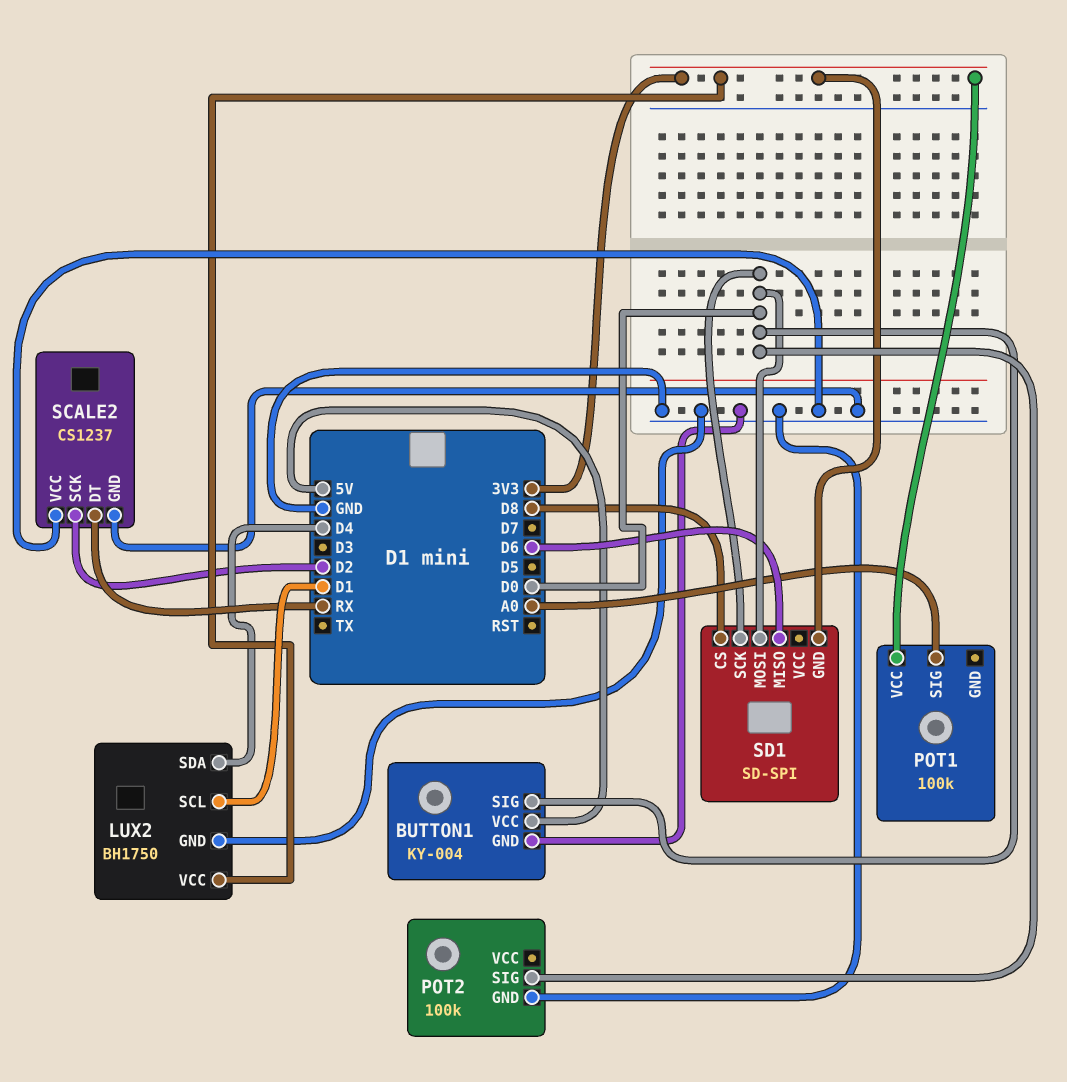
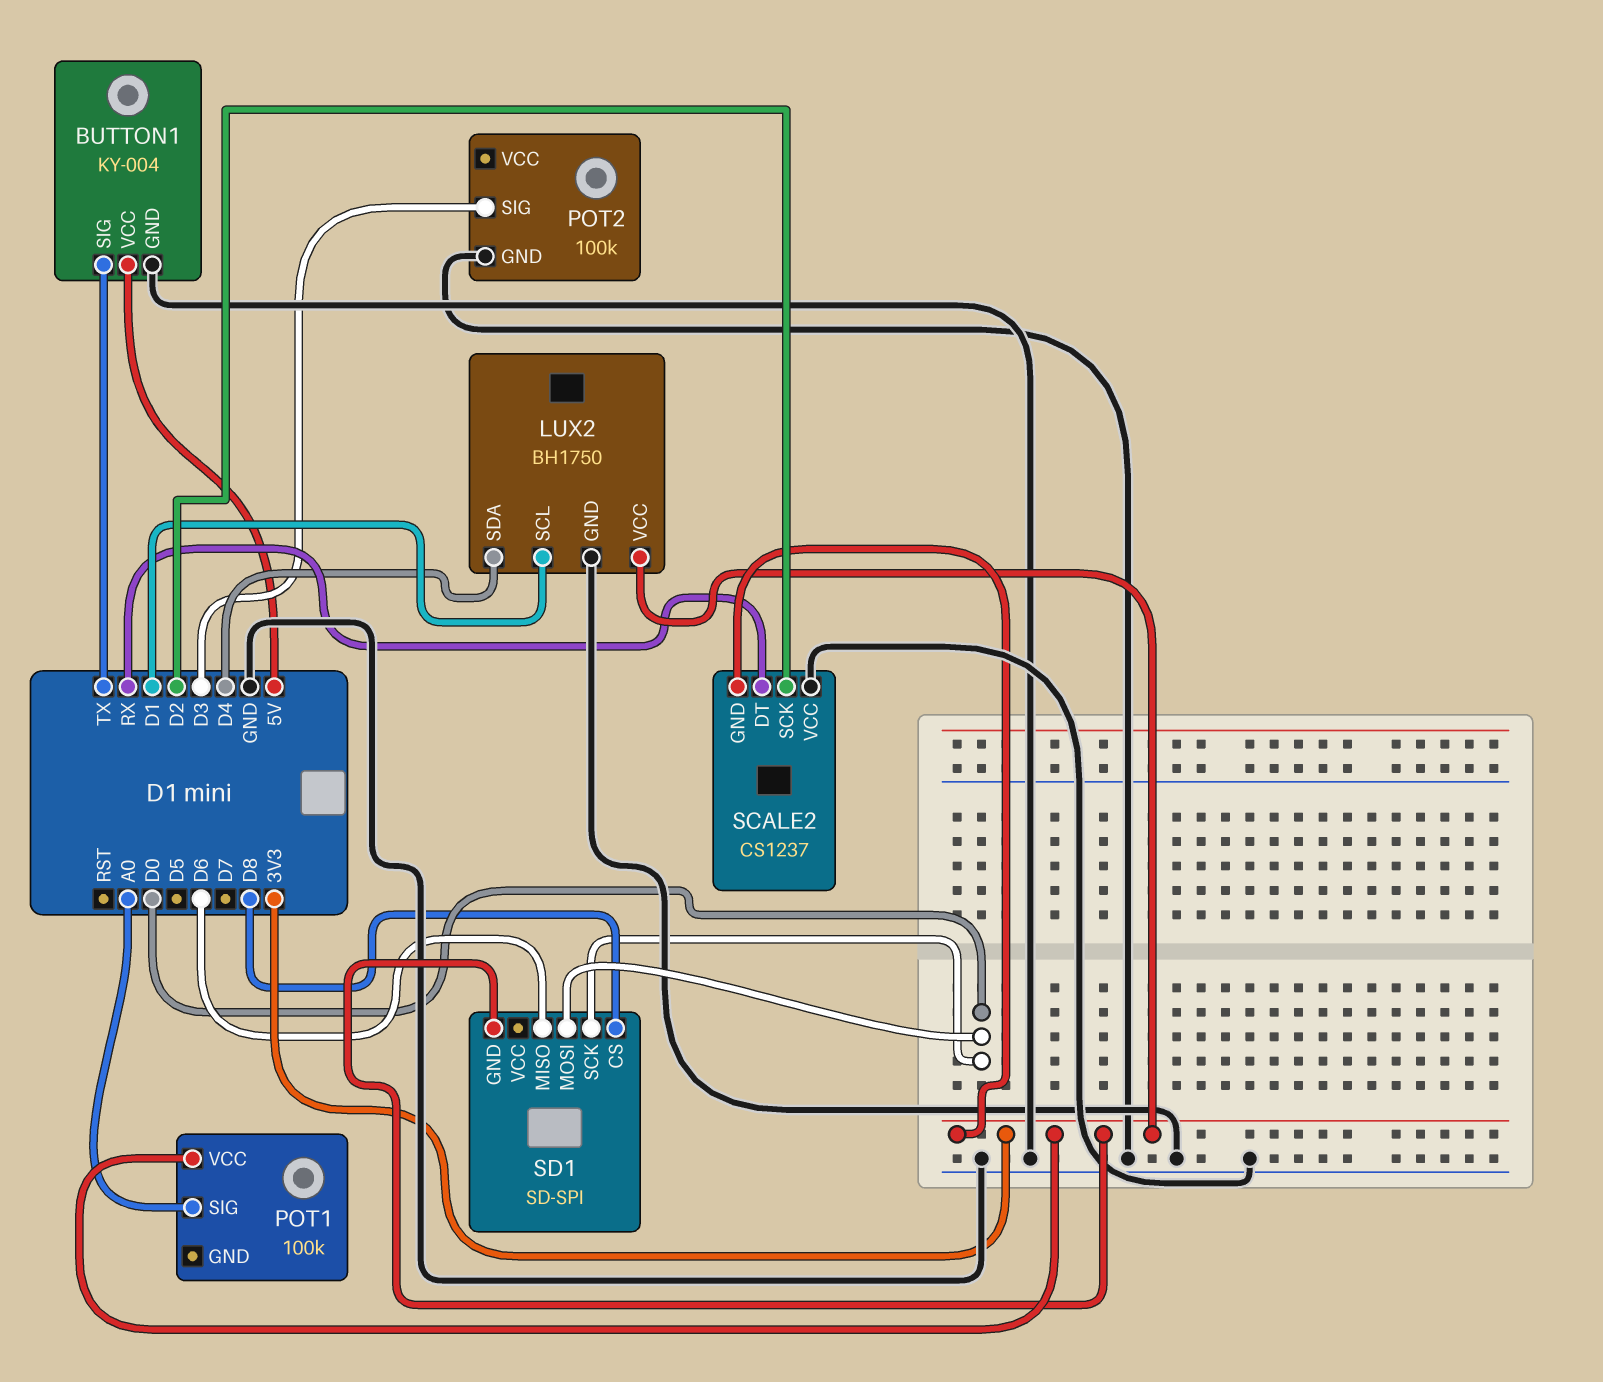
BUTTON1 pin SIG: D0 -> TX
POT2 pin SIG: D0 -> D3
SCALE2 pin GND: GND -> 3V3

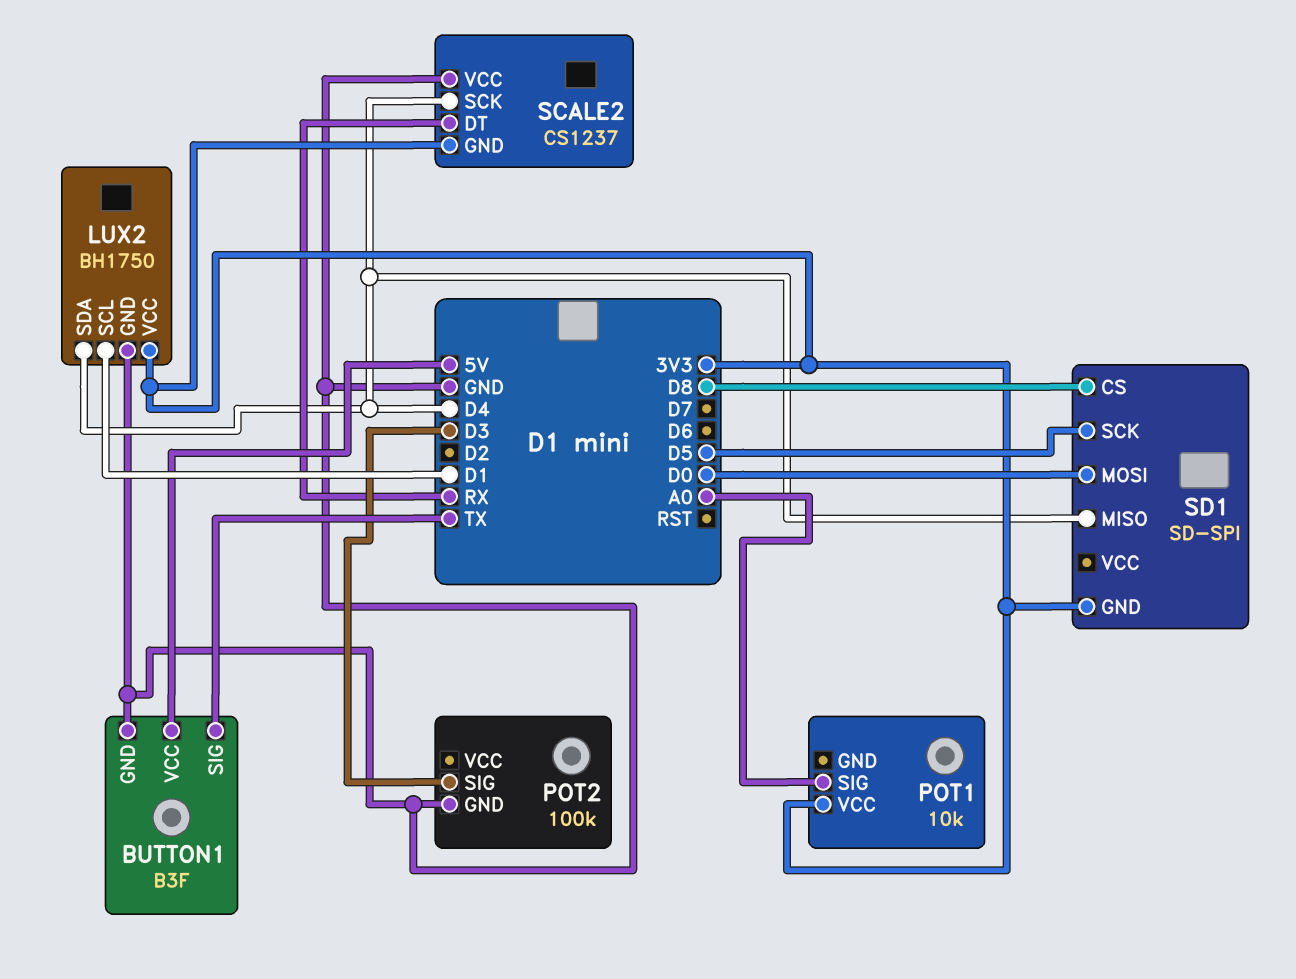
BUTTON1: KY-004 -> B3F
POT1: 100k -> 10k
SCALE2 pin SCK: D2 -> D4
SD1 pin MISO: D6 -> D4
SD1 pin SCK: D0 -> D5

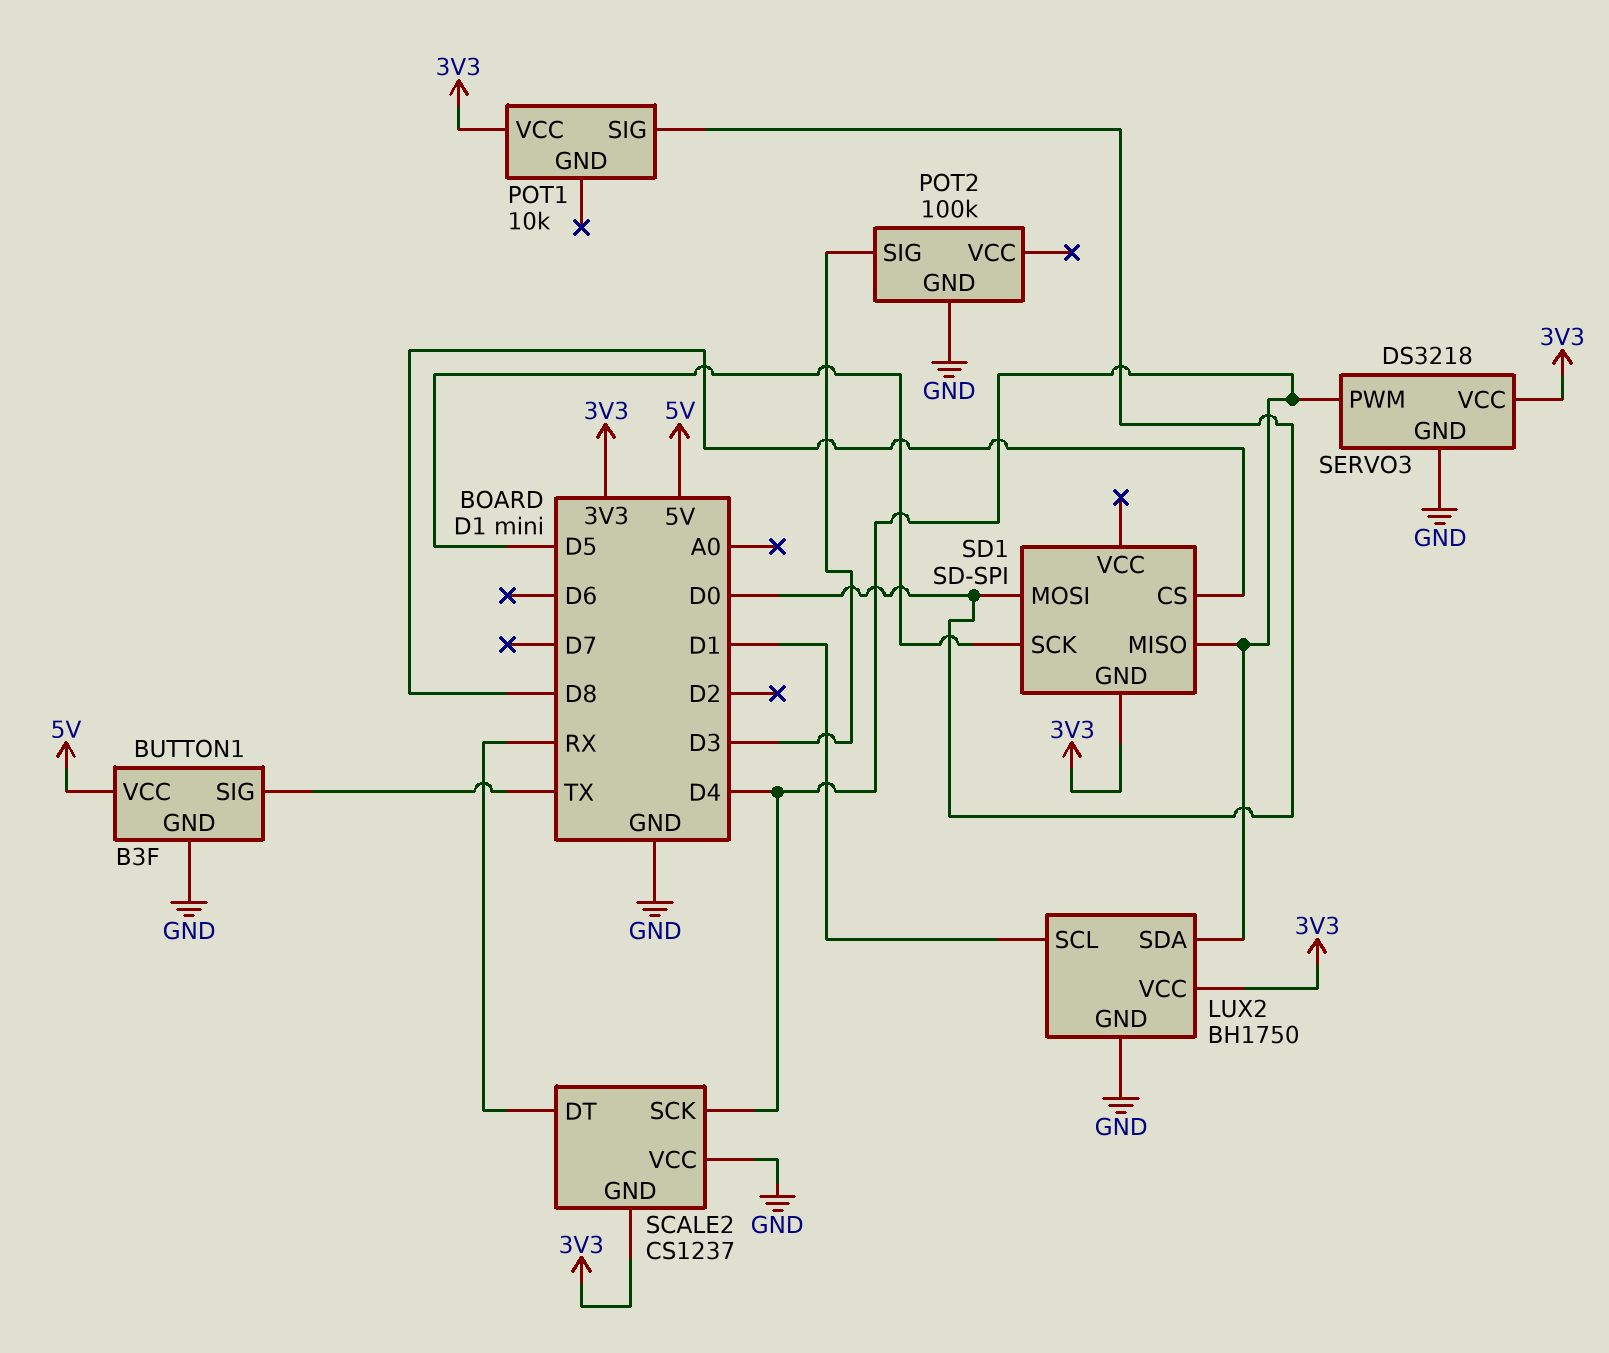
POT1 pin SIG: A0 -> D0
SERVO3: none -> DS3218
SERVO3 pin GND: none -> GND
SERVO3 pin PWM: none -> D4
SERVO3 pin VCC: none -> 3V3

